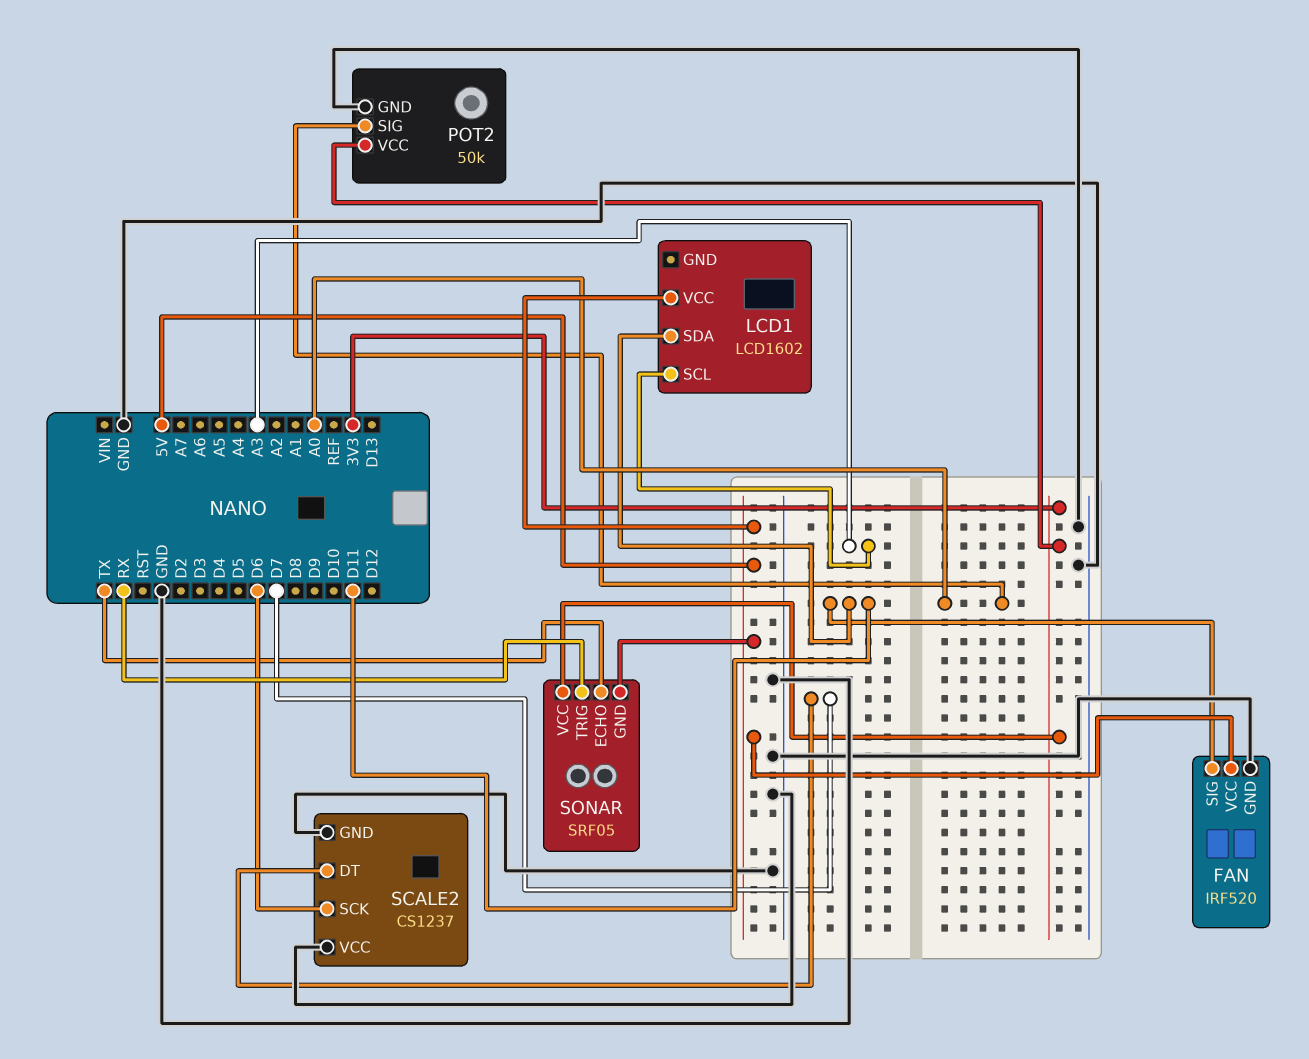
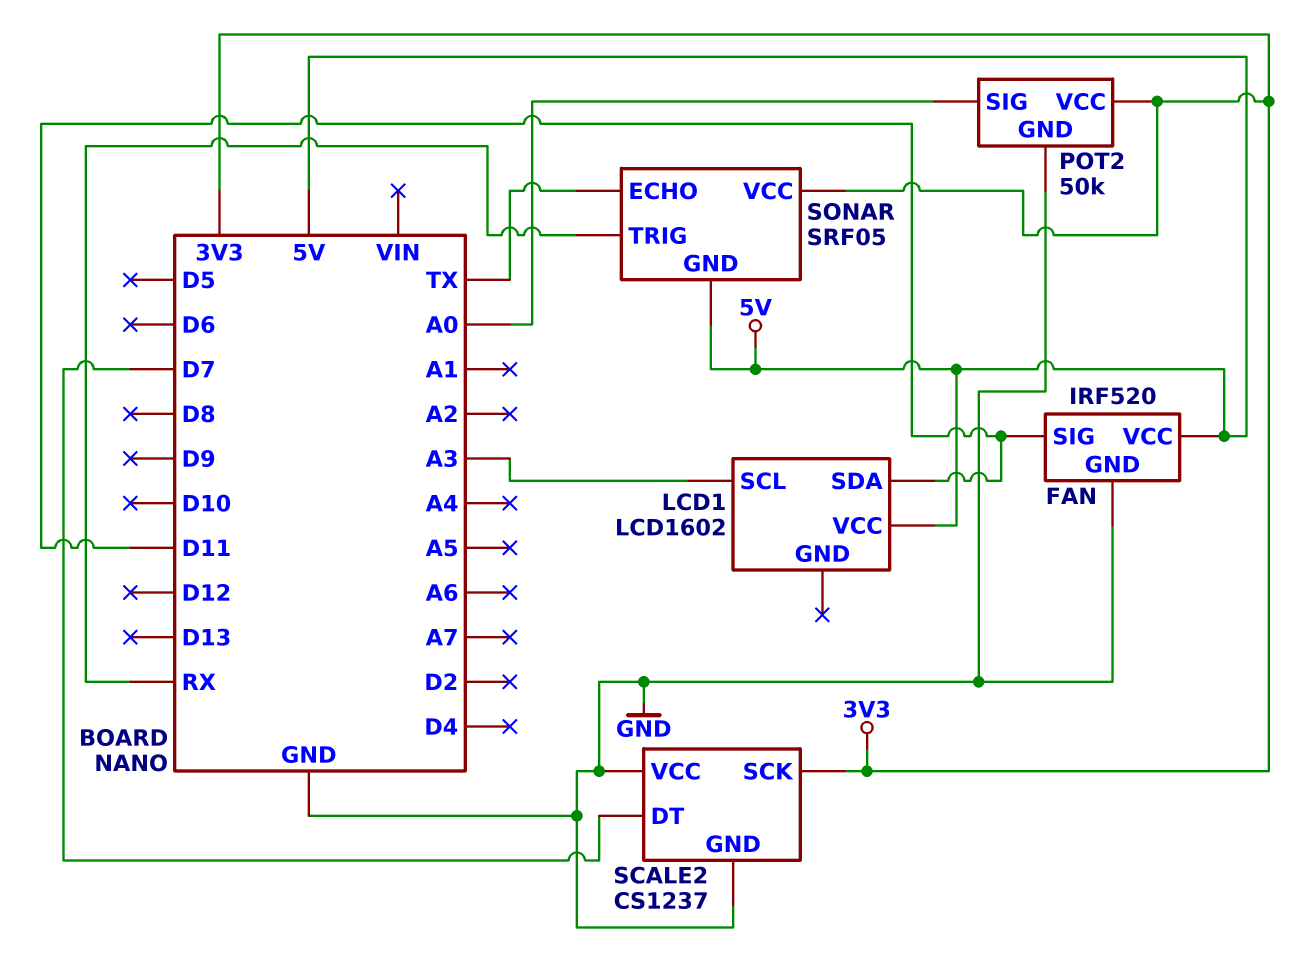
SCALE2 pin SCK: D6 -> 3V3

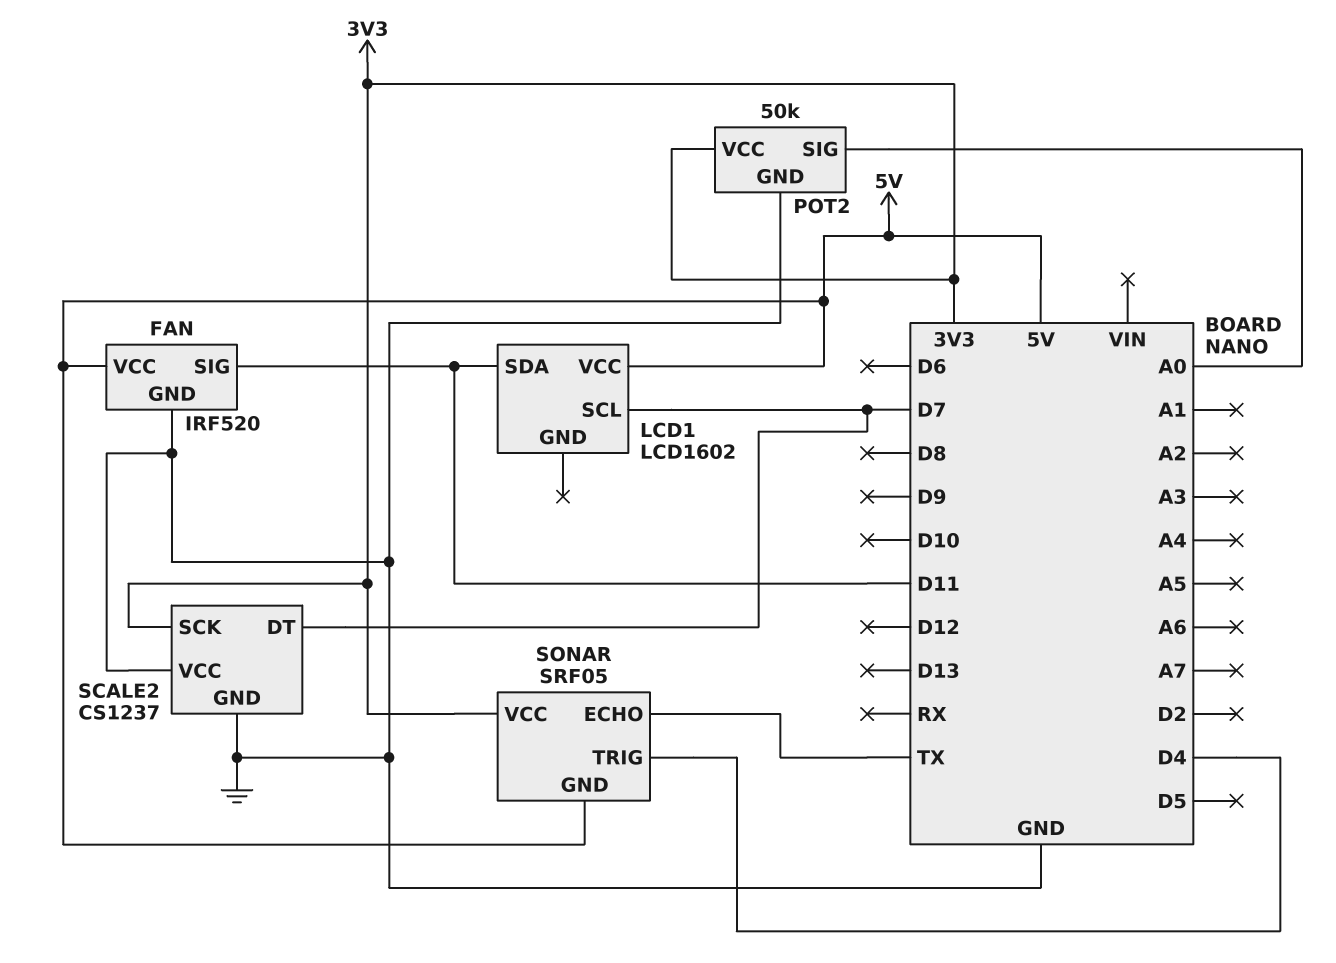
LCD1 pin SCL: A3 -> D7
SONAR pin TRIG: RX -> D4

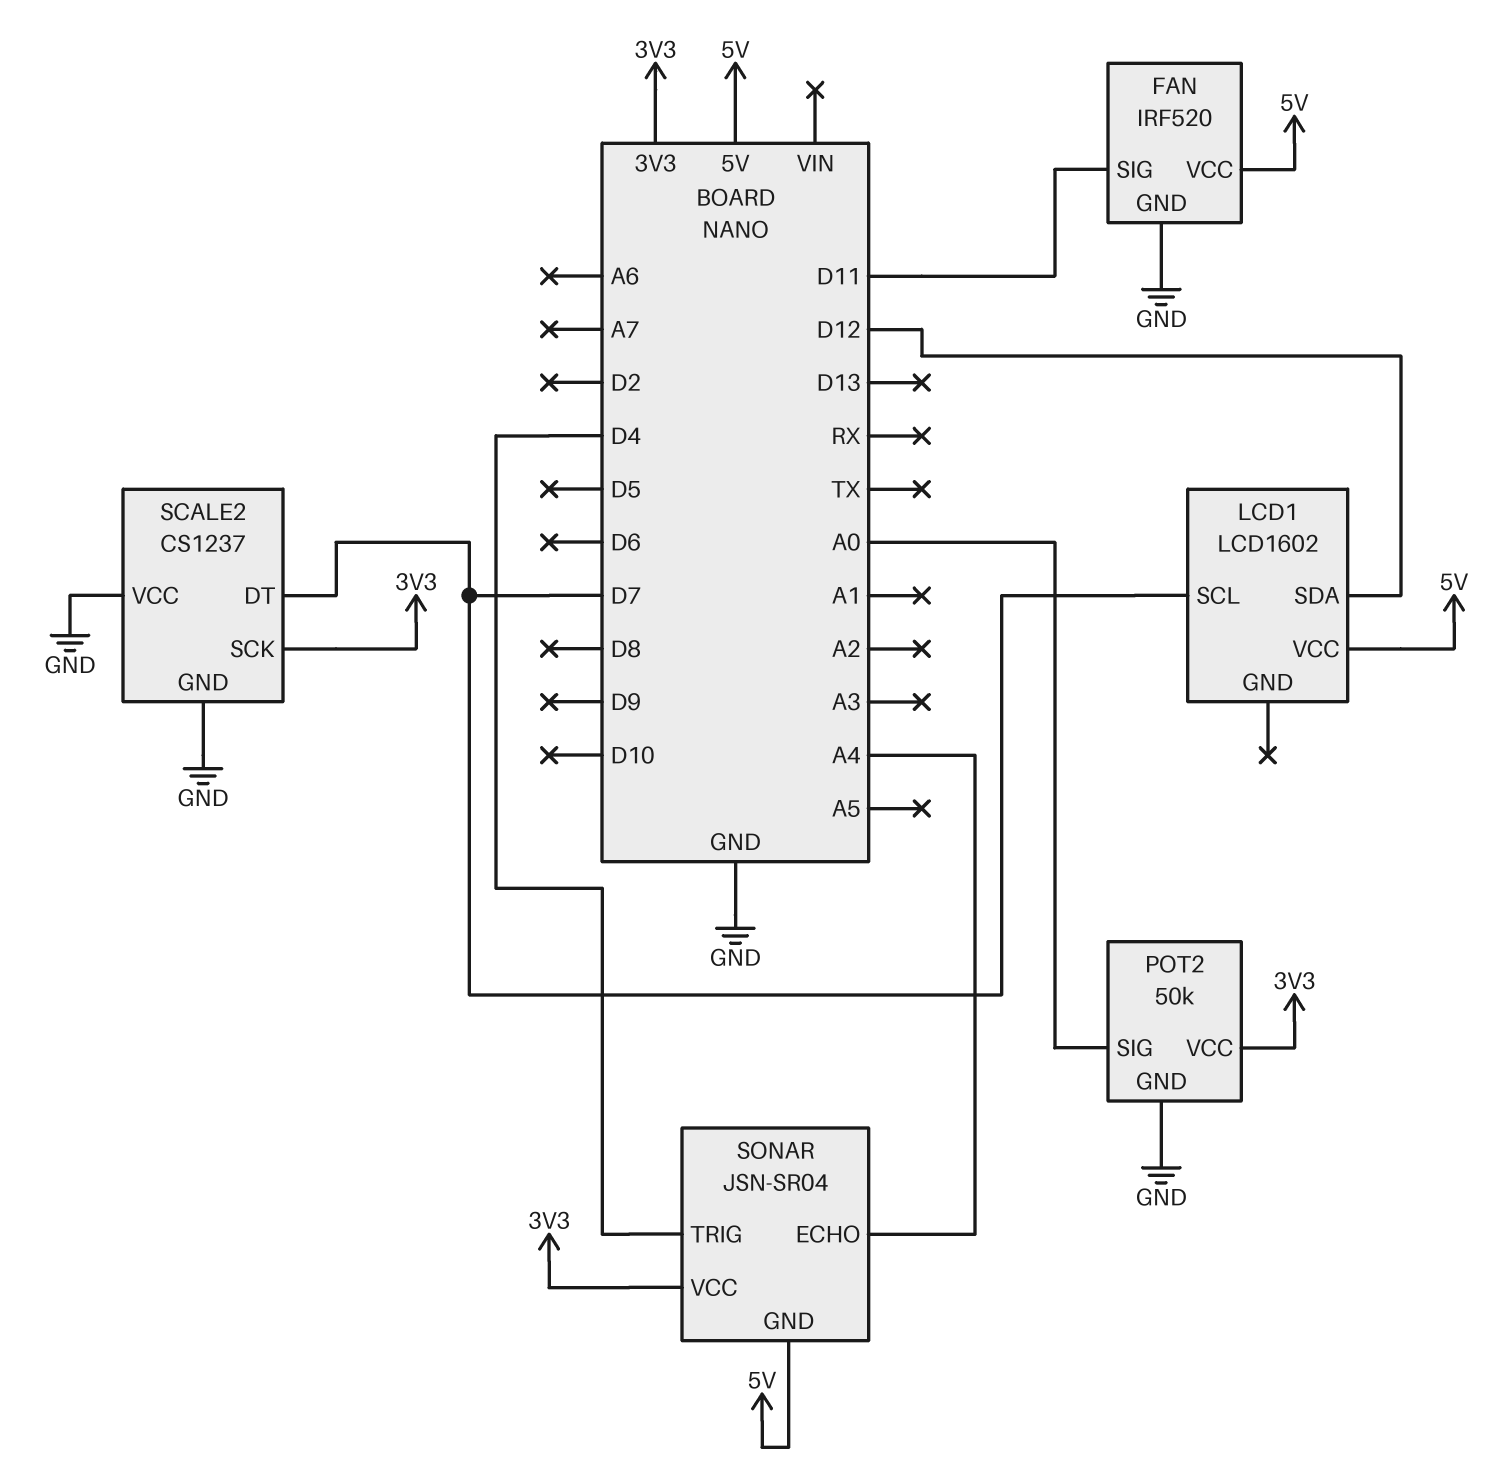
LCD1 pin SDA: D11 -> D12
SONAR: SRF05 -> JSN-SR04
SONAR pin ECHO: TX -> A4

